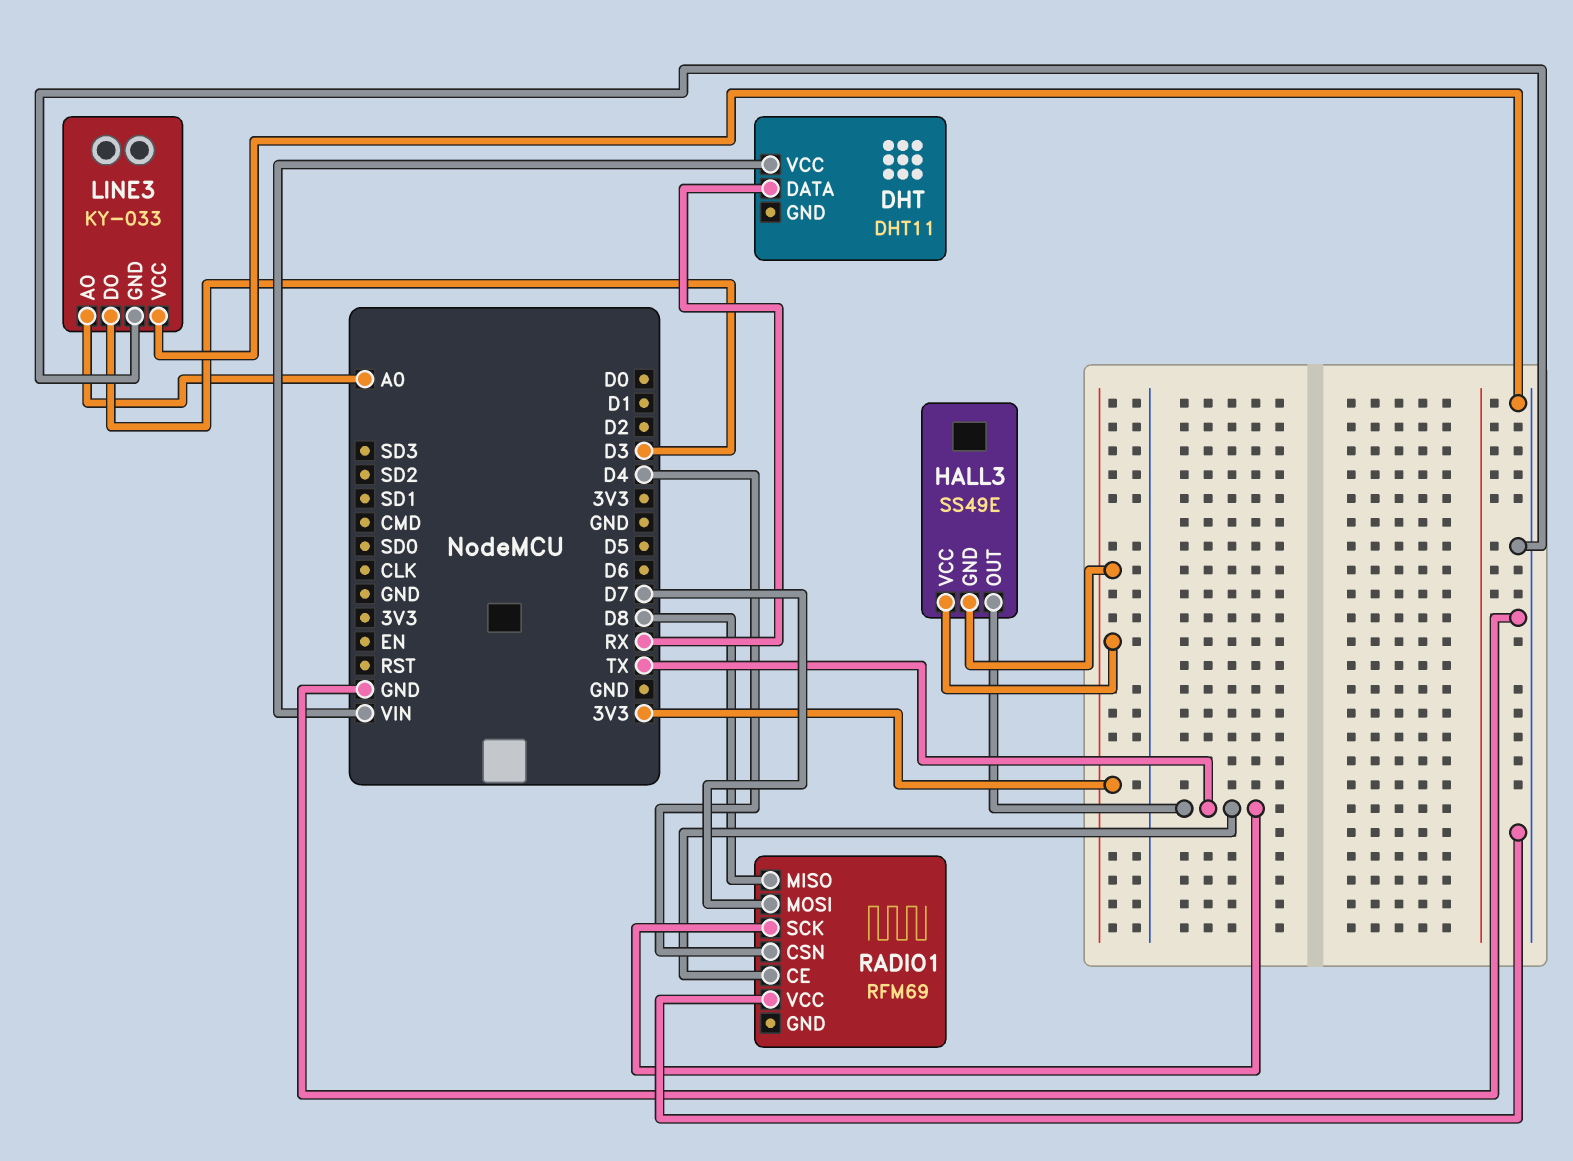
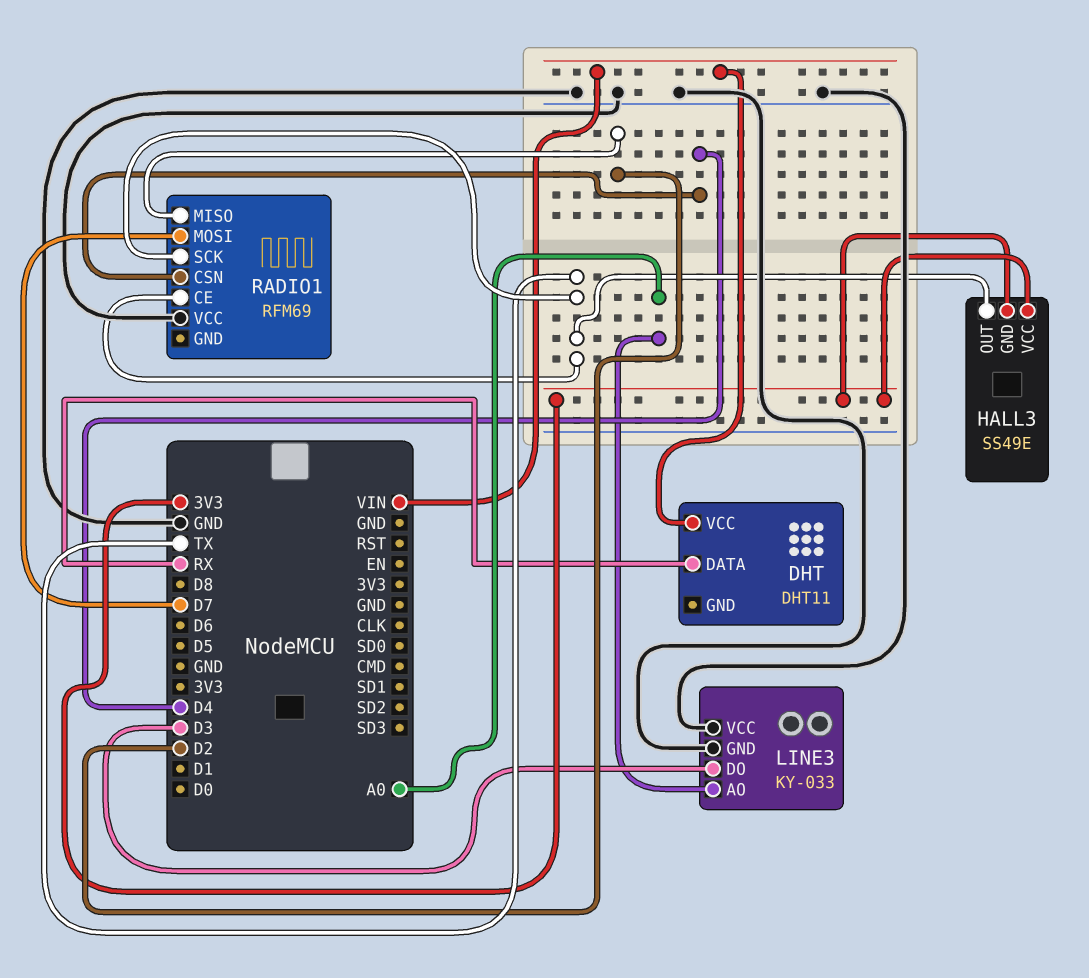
RADIO1 pin MISO: D8 -> D2

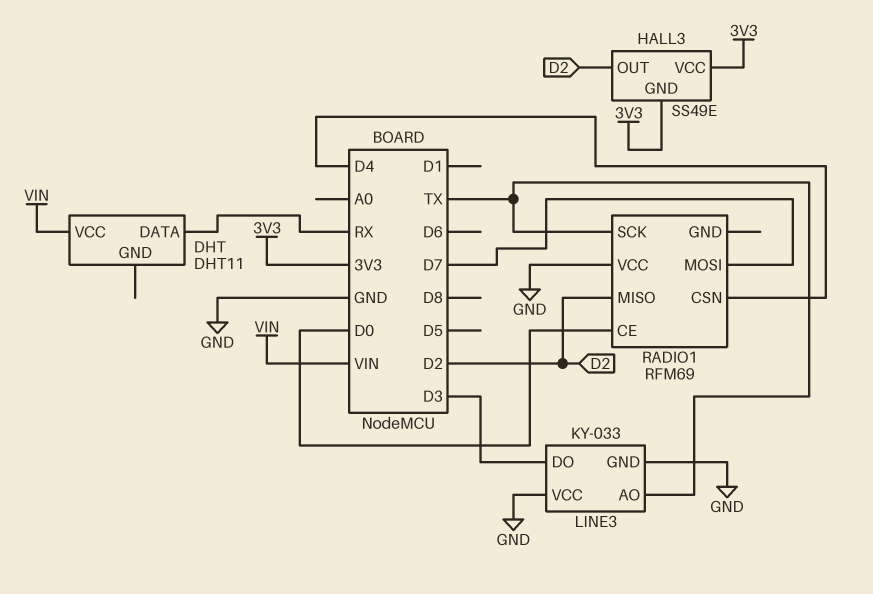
HALL3 pin OUT: TX -> D2
LINE3 pin AO: A0 -> TX
RADIO1 pin CE: TX -> D0

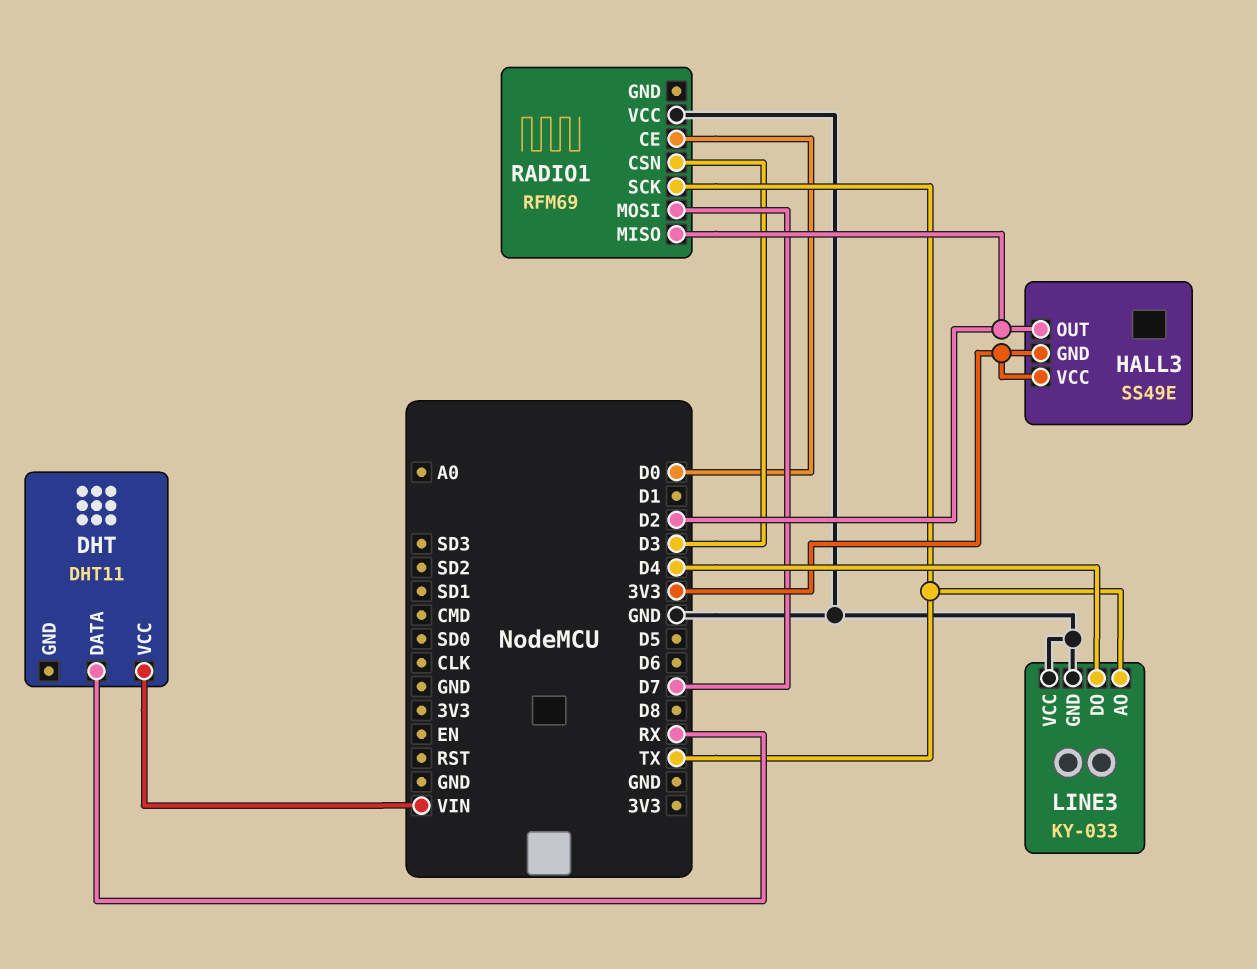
LINE3 pin DO: D3 -> D4
RADIO1 pin CSN: D4 -> D3

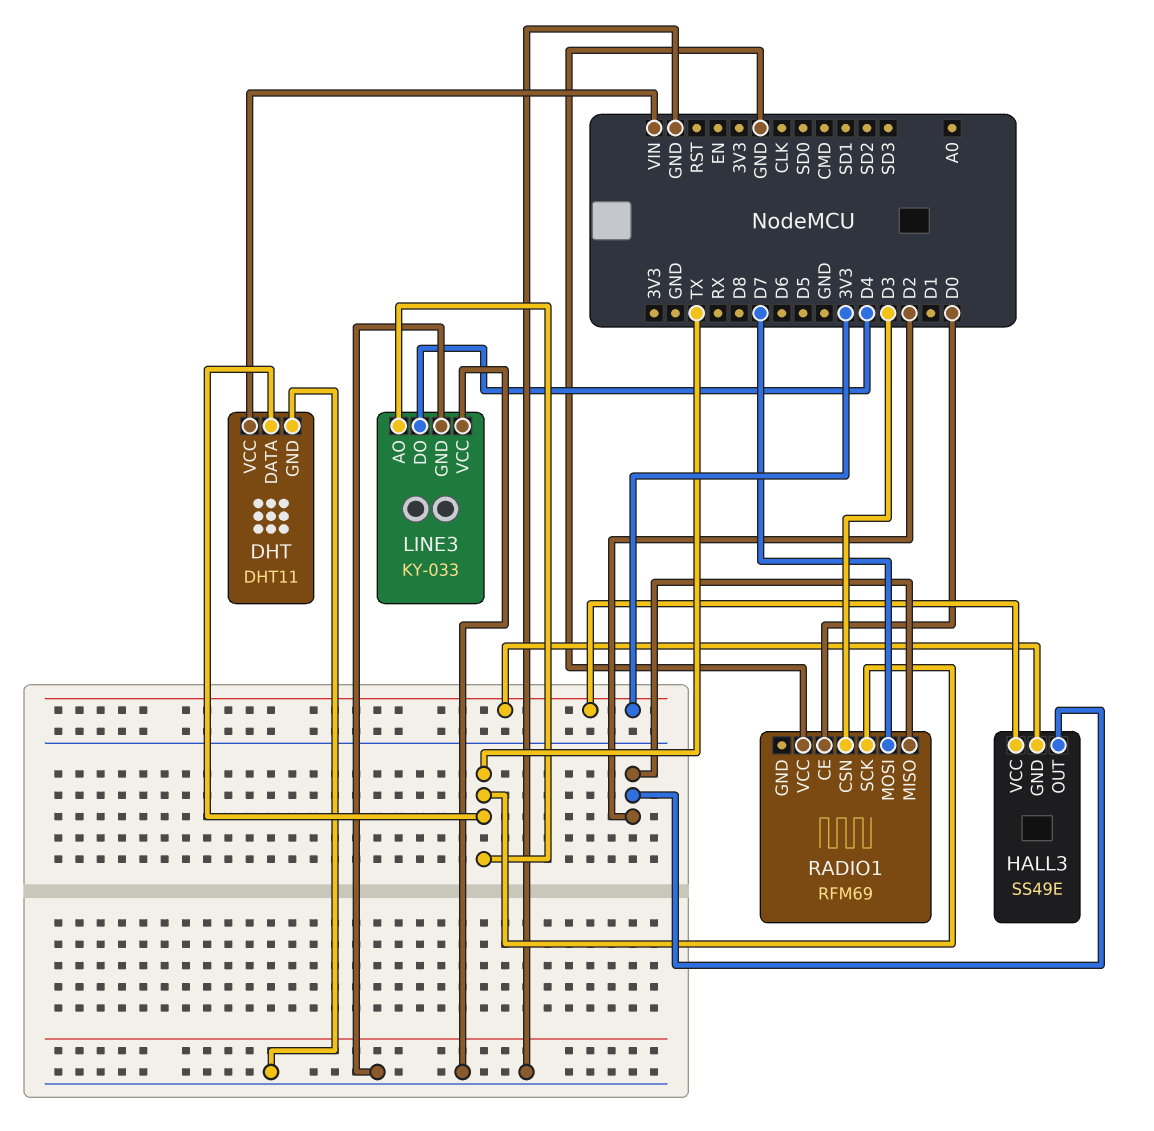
DHT pin DATA: RX -> TX
DHT pin GND: none -> GND

